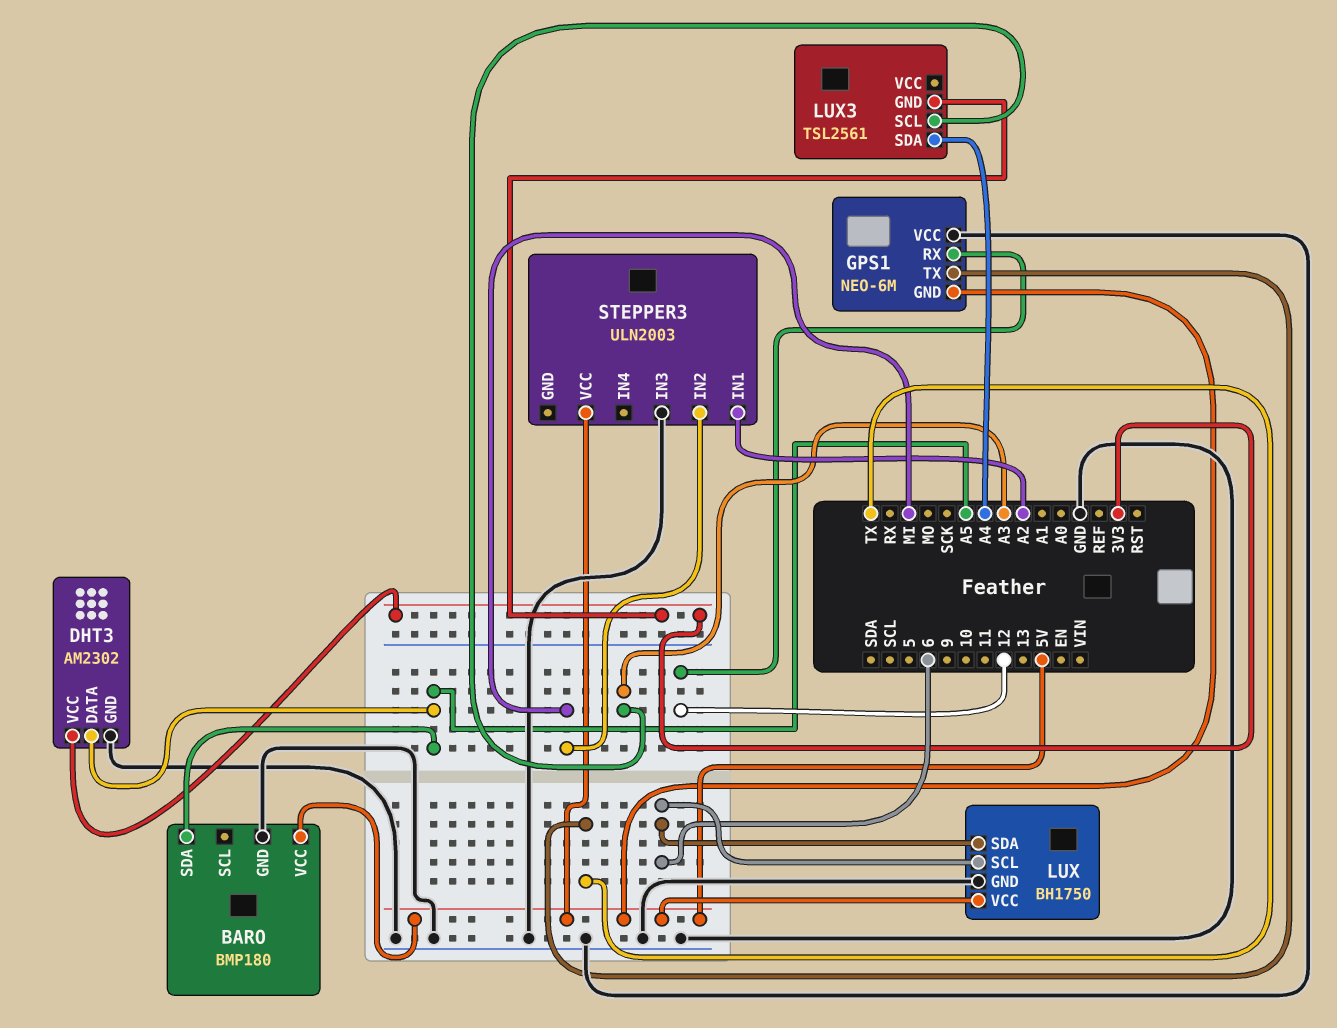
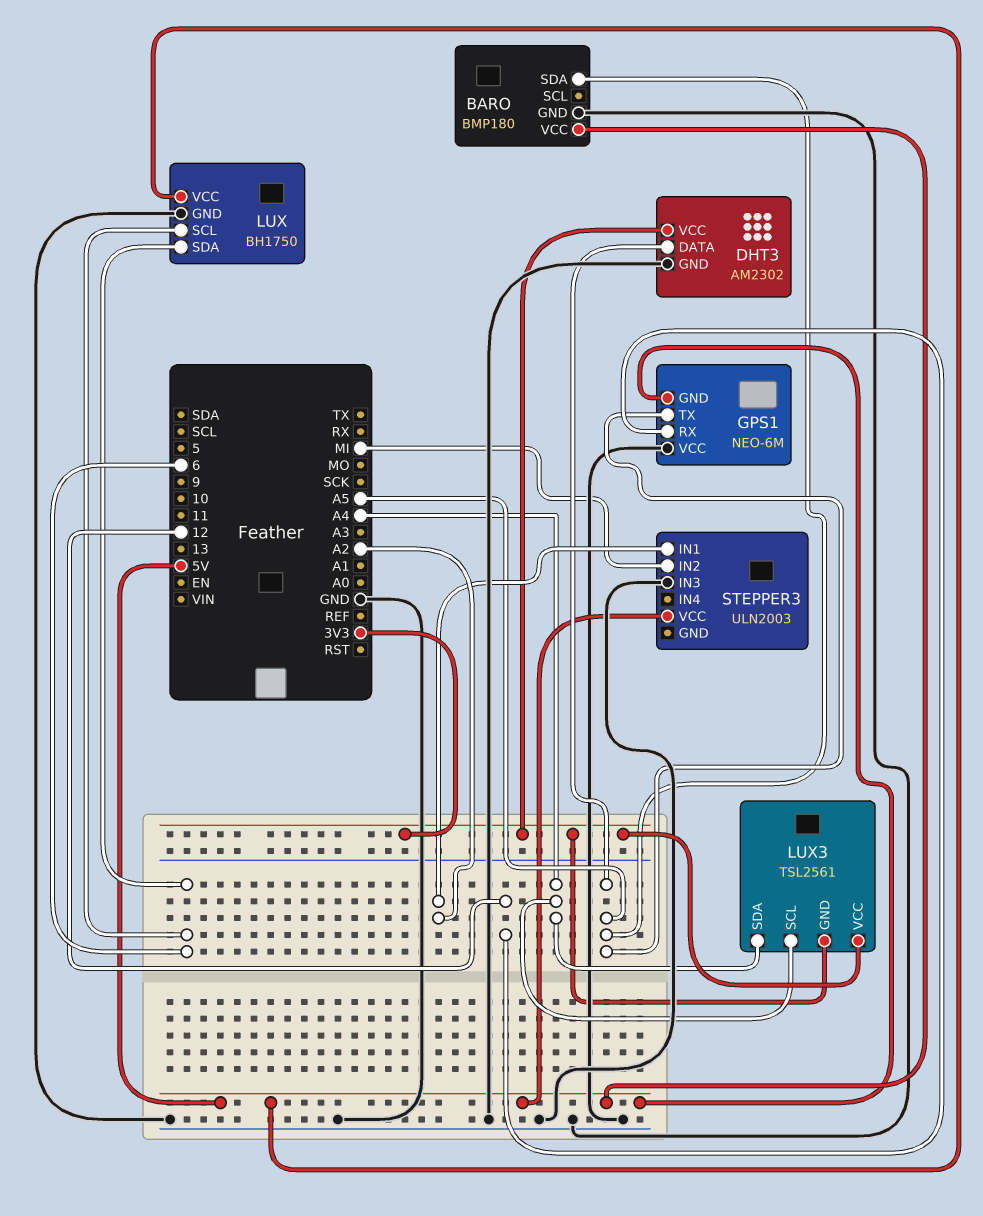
GPS1 pin TX: TX -> A5
LUX3 pin SCL: A3 -> A4
LUX3 pin VCC: none -> 3V3

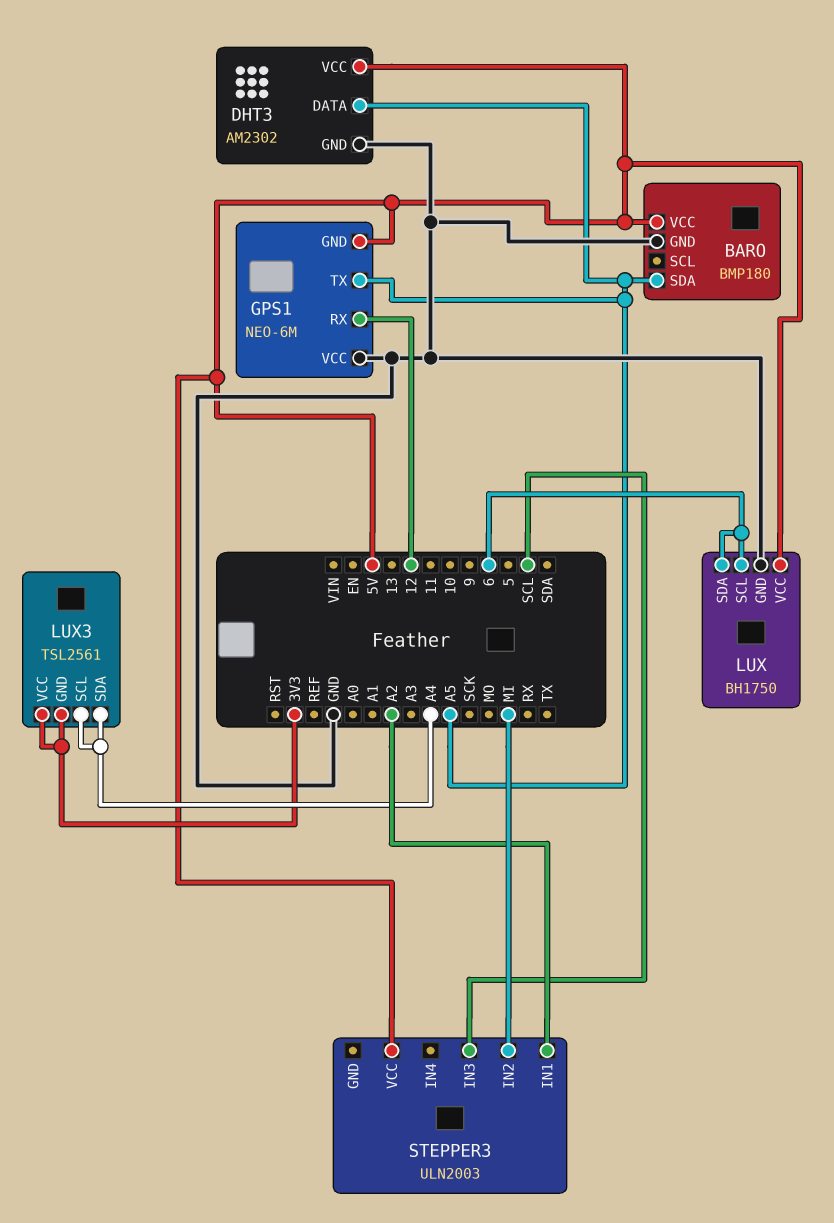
DHT3 pin VCC: 3V3 -> 5V
STEPPER3 pin IN3: GND -> SCL

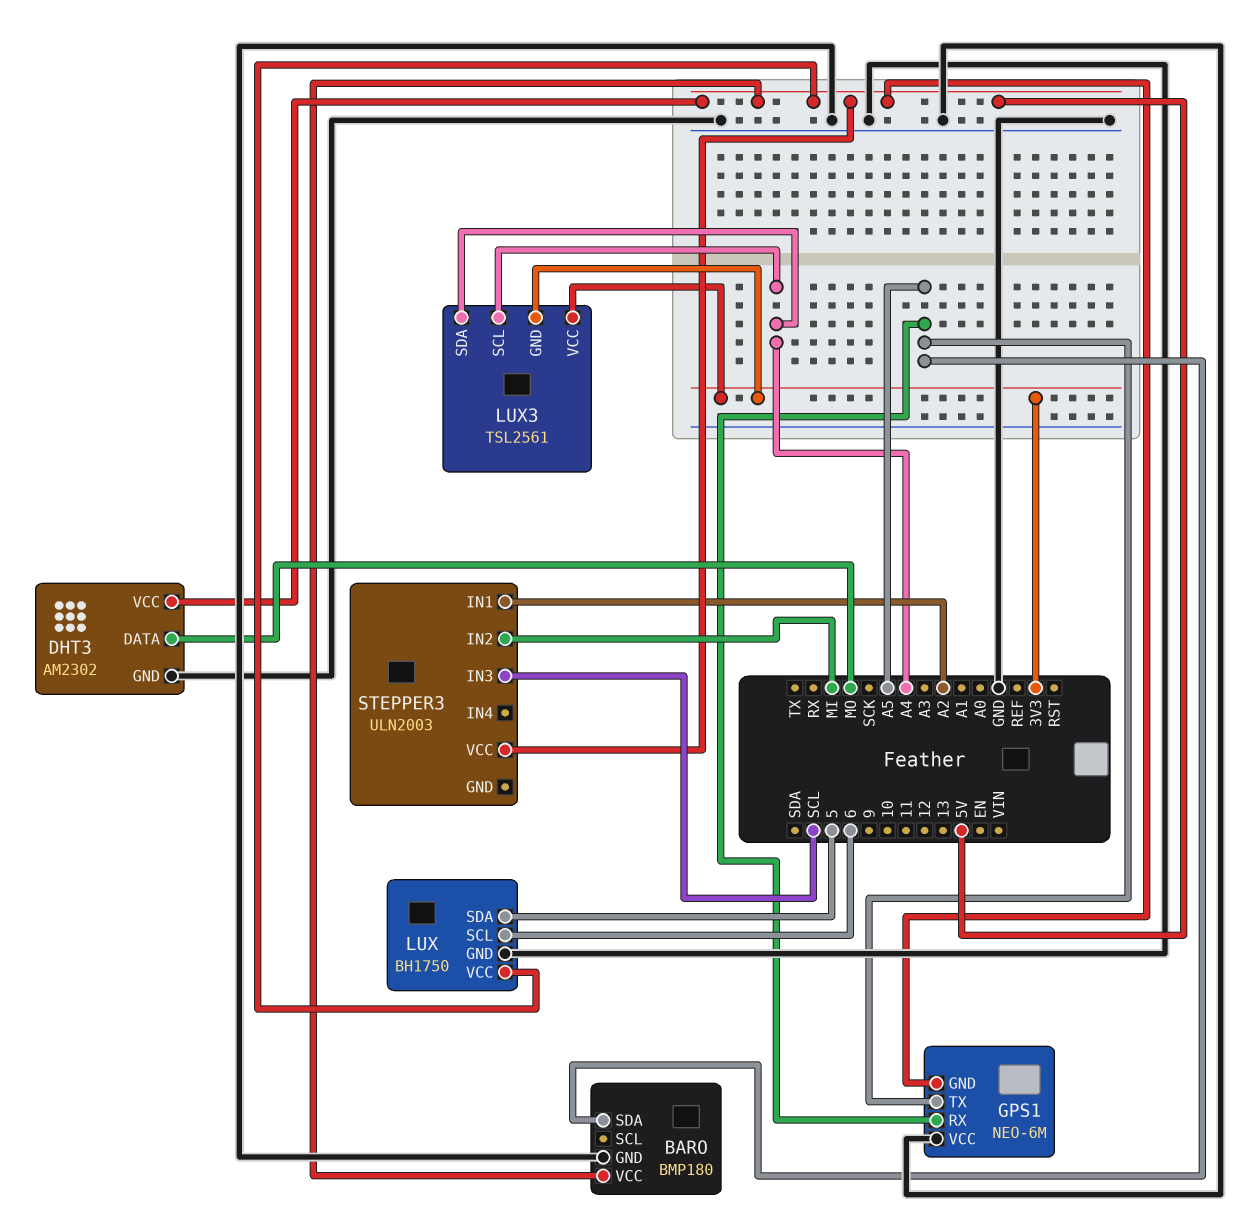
DHT3 pin DATA: A5 -> MO
GPS1 pin RX: 12 -> A5
LUX pin SDA: 6 -> 5

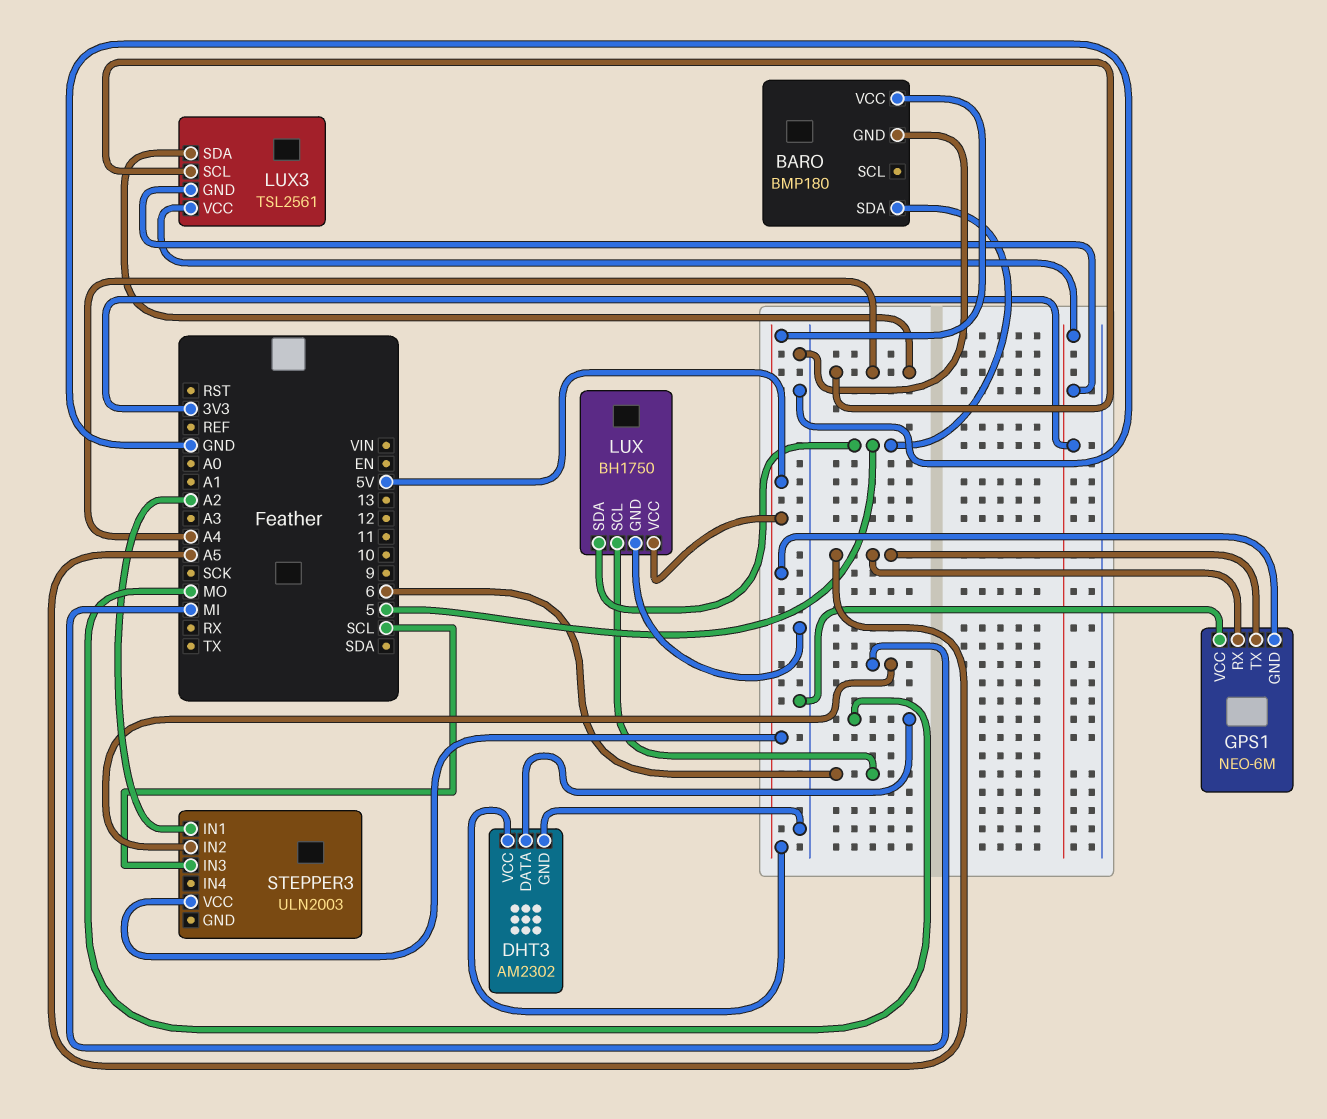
BARO pin SDA: A5 -> 5

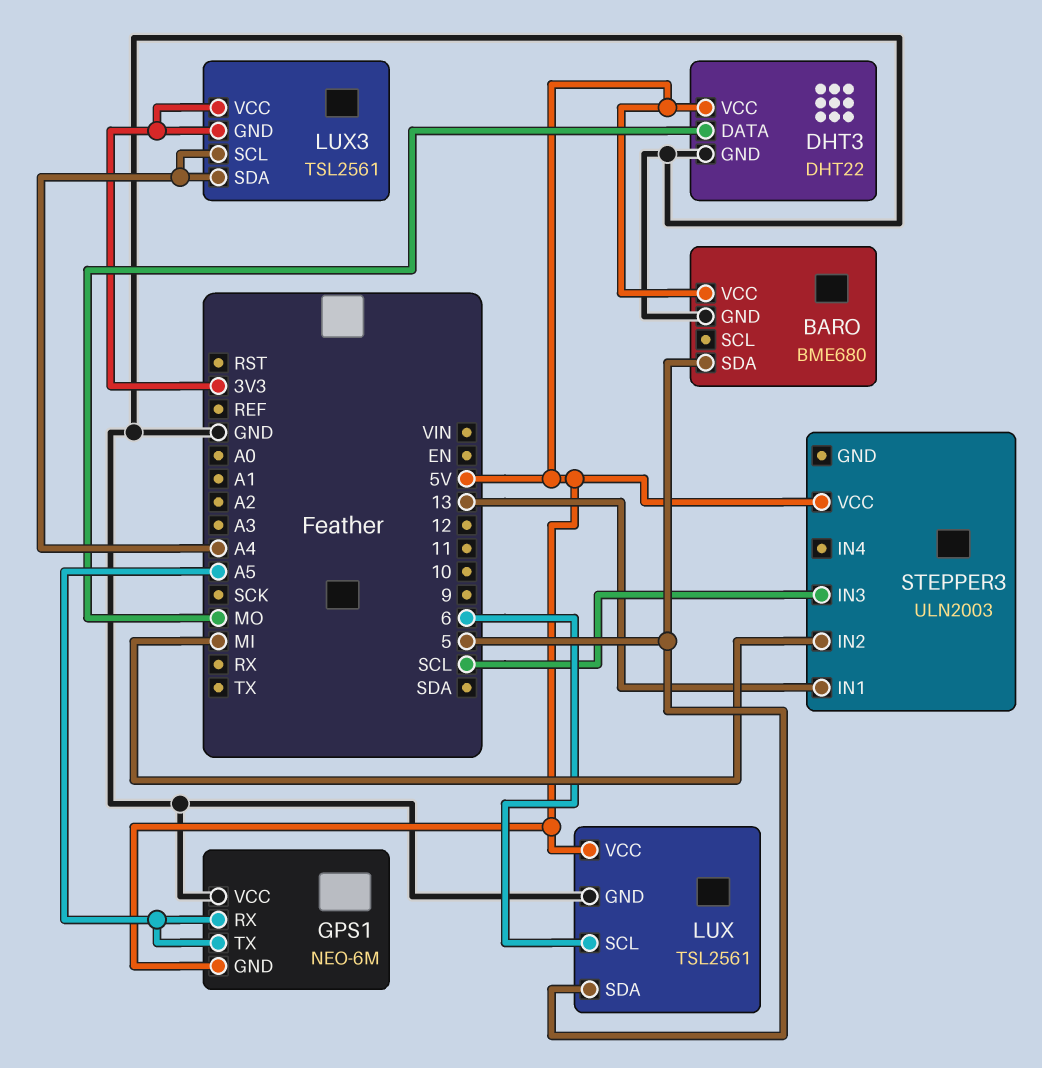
BARO: BMP180 -> BME680
DHT3: AM2302 -> DHT22
LUX: BH1750 -> TSL2561
STEPPER3 pin IN1: A2 -> 13

